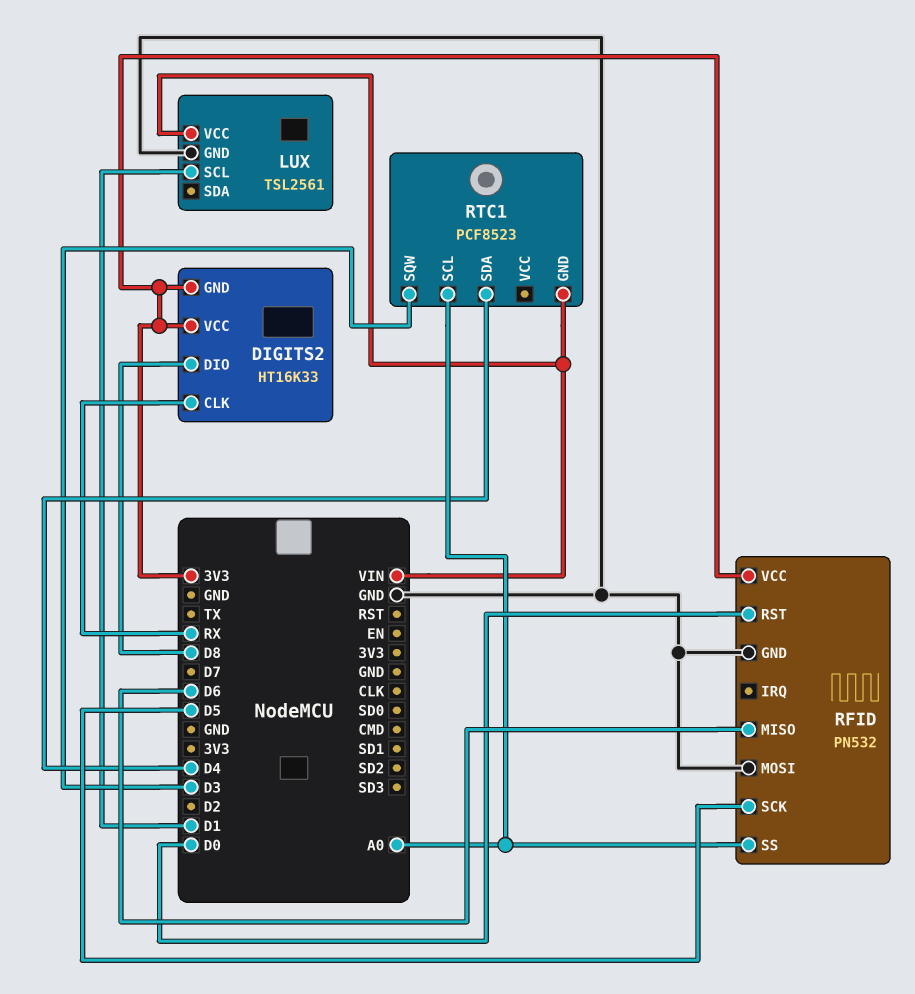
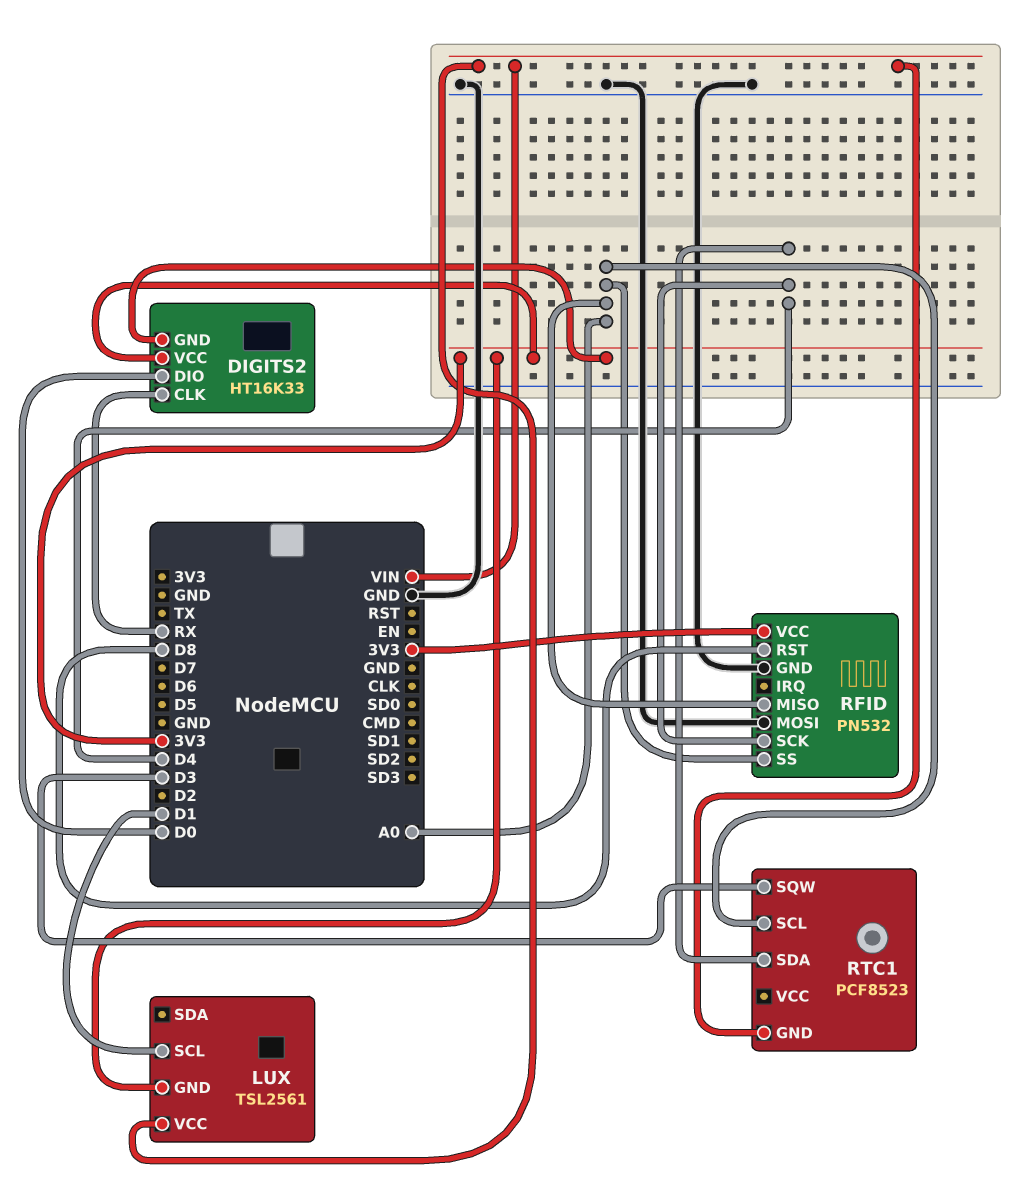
DIGITS2 pin DIO: D8 -> D0
LUX pin GND: GND -> 3V3
RFID pin MISO: D6 -> A0
RFID pin RST: D0 -> D8
RFID pin SCK: D5 -> D4

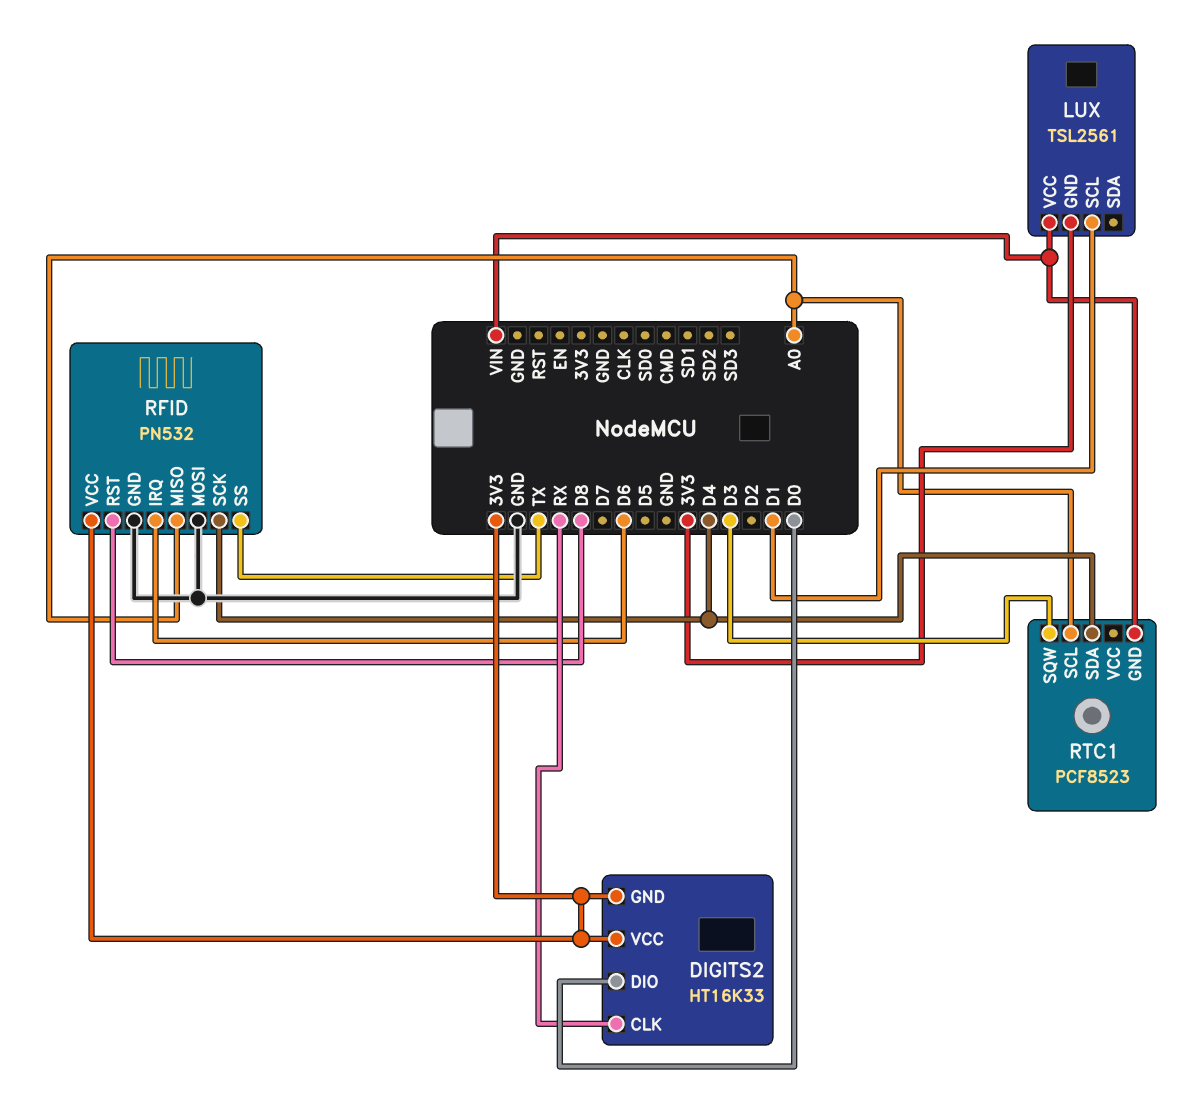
RFID pin IRQ: none -> D6
RFID pin SS: A0 -> TX

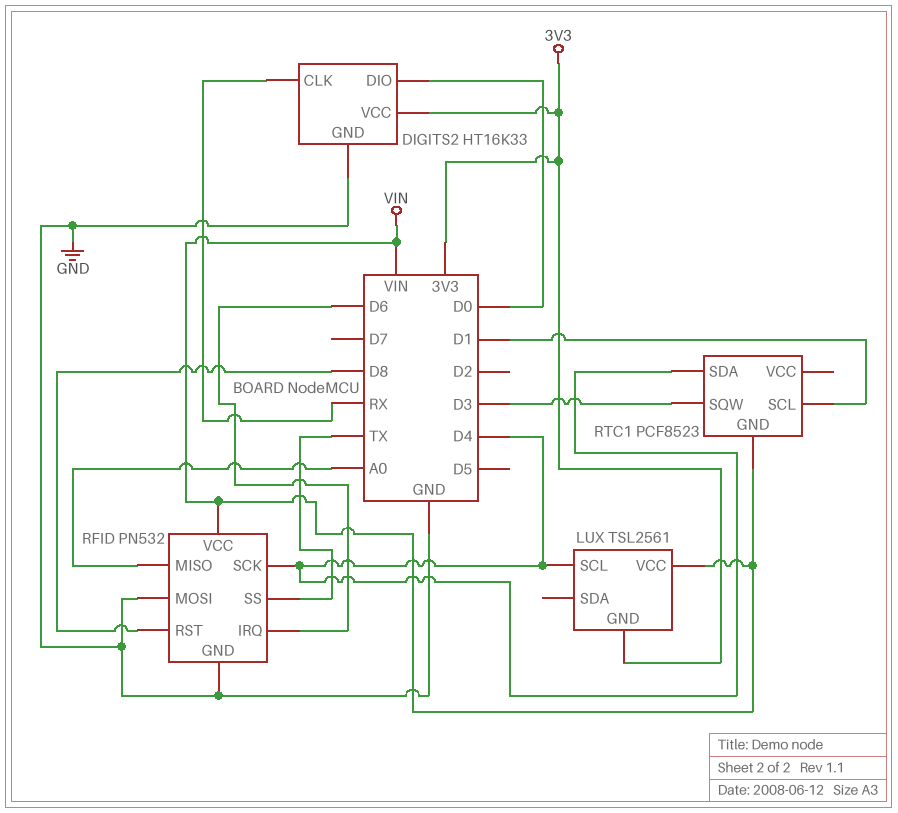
DIGITS2 pin GND: 3V3 -> GND
LUX pin SCL: D1 -> D4
RFID pin VCC: 3V3 -> VIN
RTC1 pin SCL: A0 -> D1

